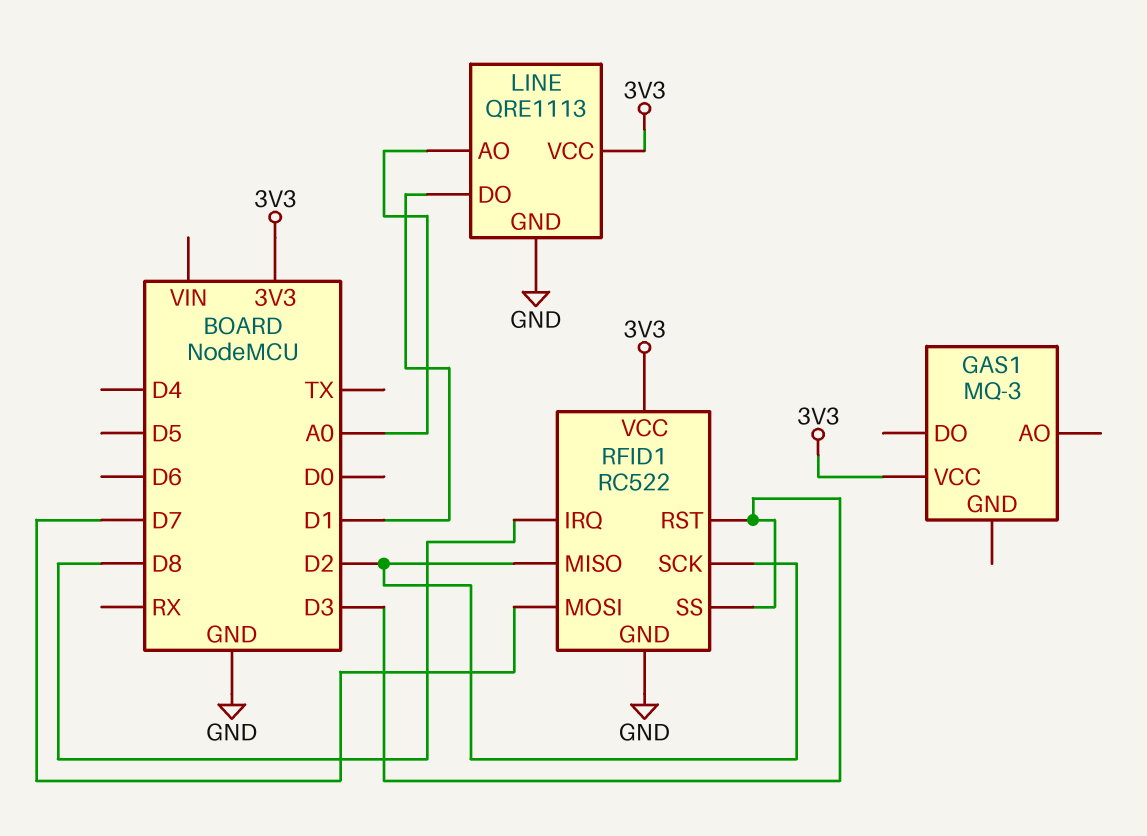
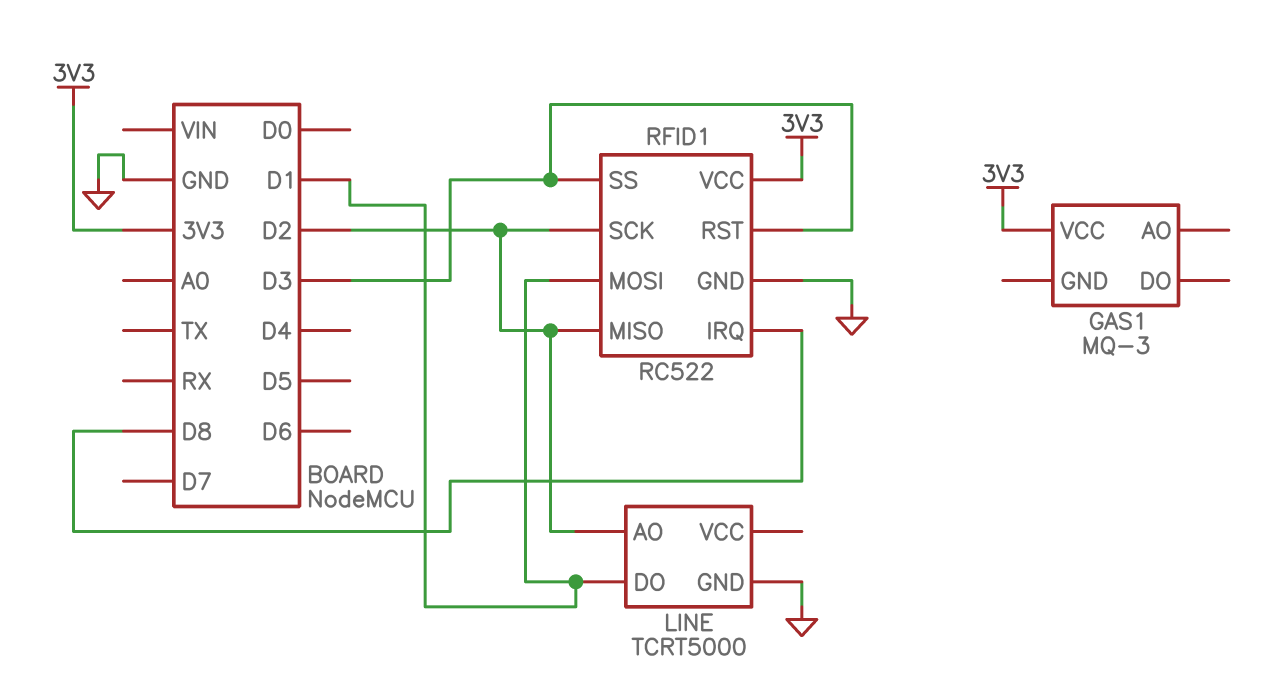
LINE: QRE1113 -> TCRT5000
LINE pin AO: A0 -> D2
LINE pin VCC: 3V3 -> none
RFID1 pin MOSI: D7 -> D1

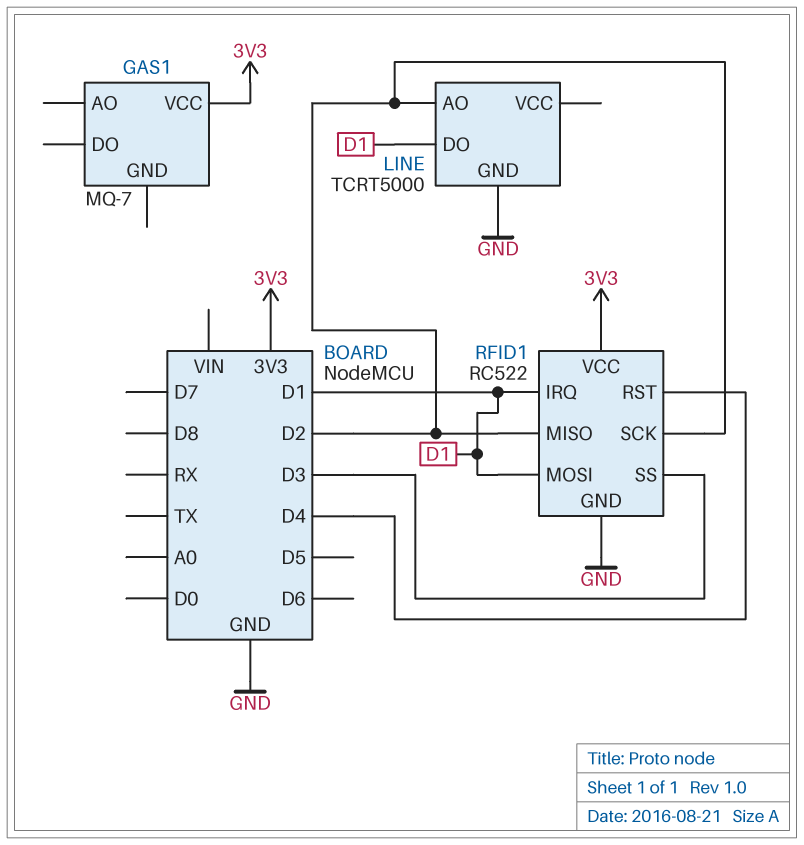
GAS1: MQ-3 -> MQ-7
RFID1 pin IRQ: D8 -> D1
RFID1 pin RST: D3 -> D4

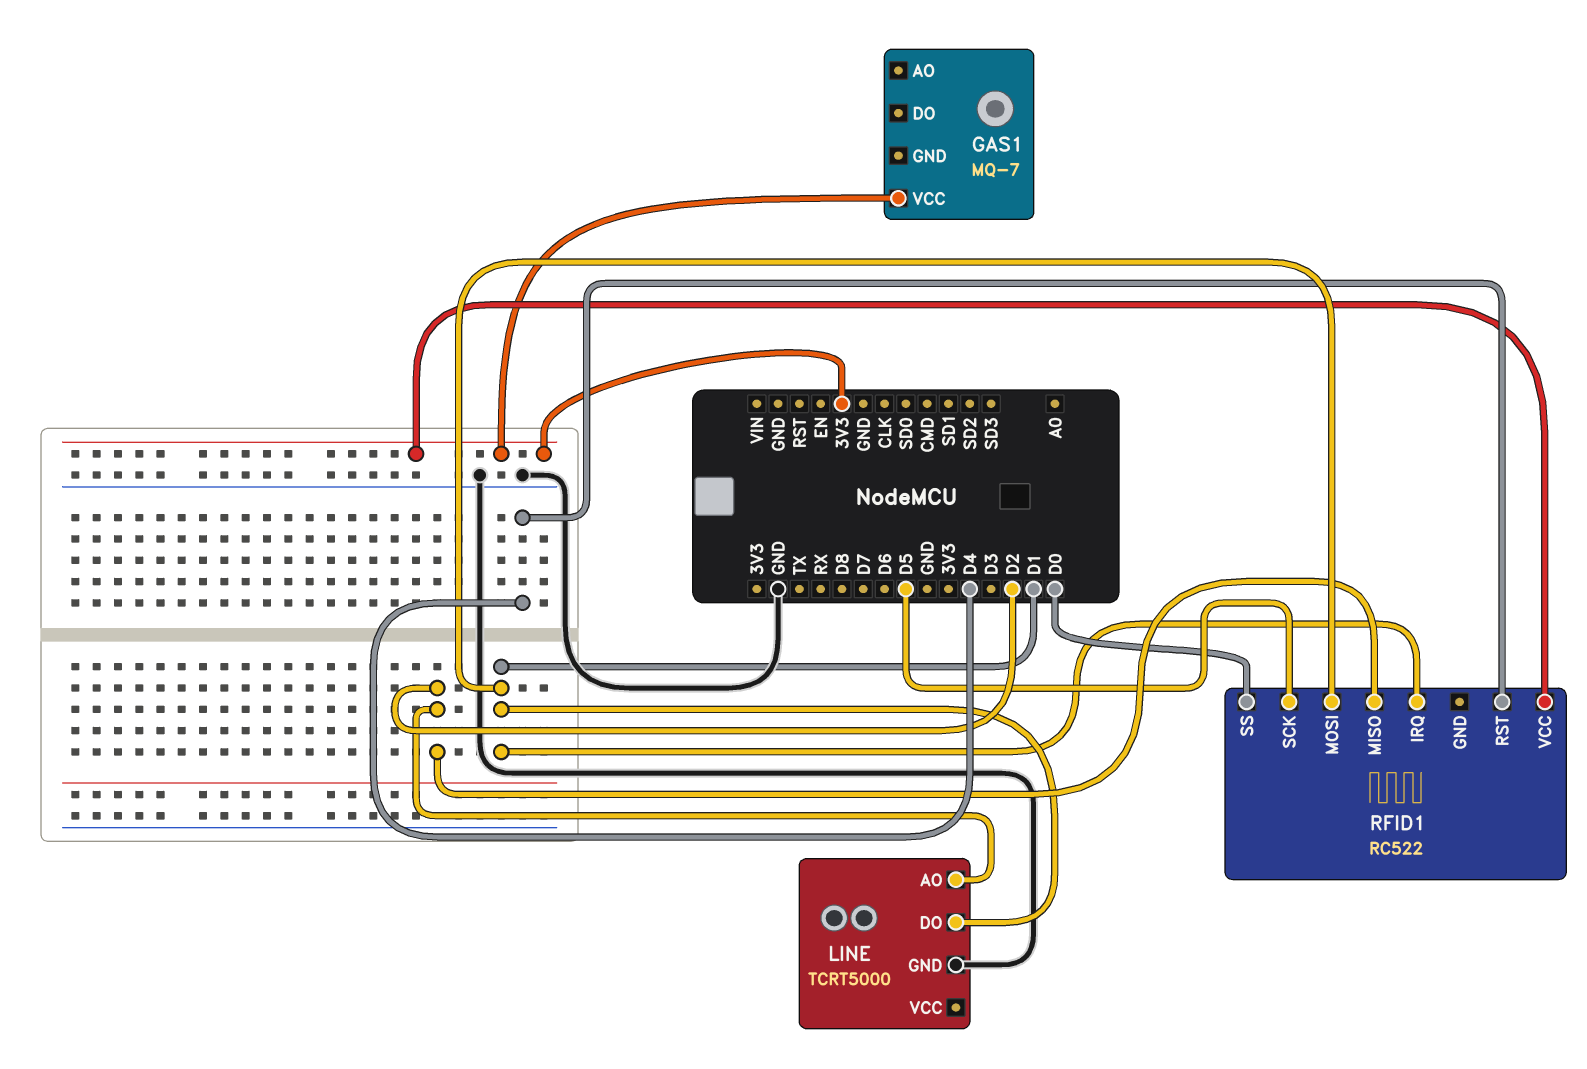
RFID1 pin GND: GND -> none
RFID1 pin SCK: D2 -> D5
RFID1 pin SS: D3 -> D0

